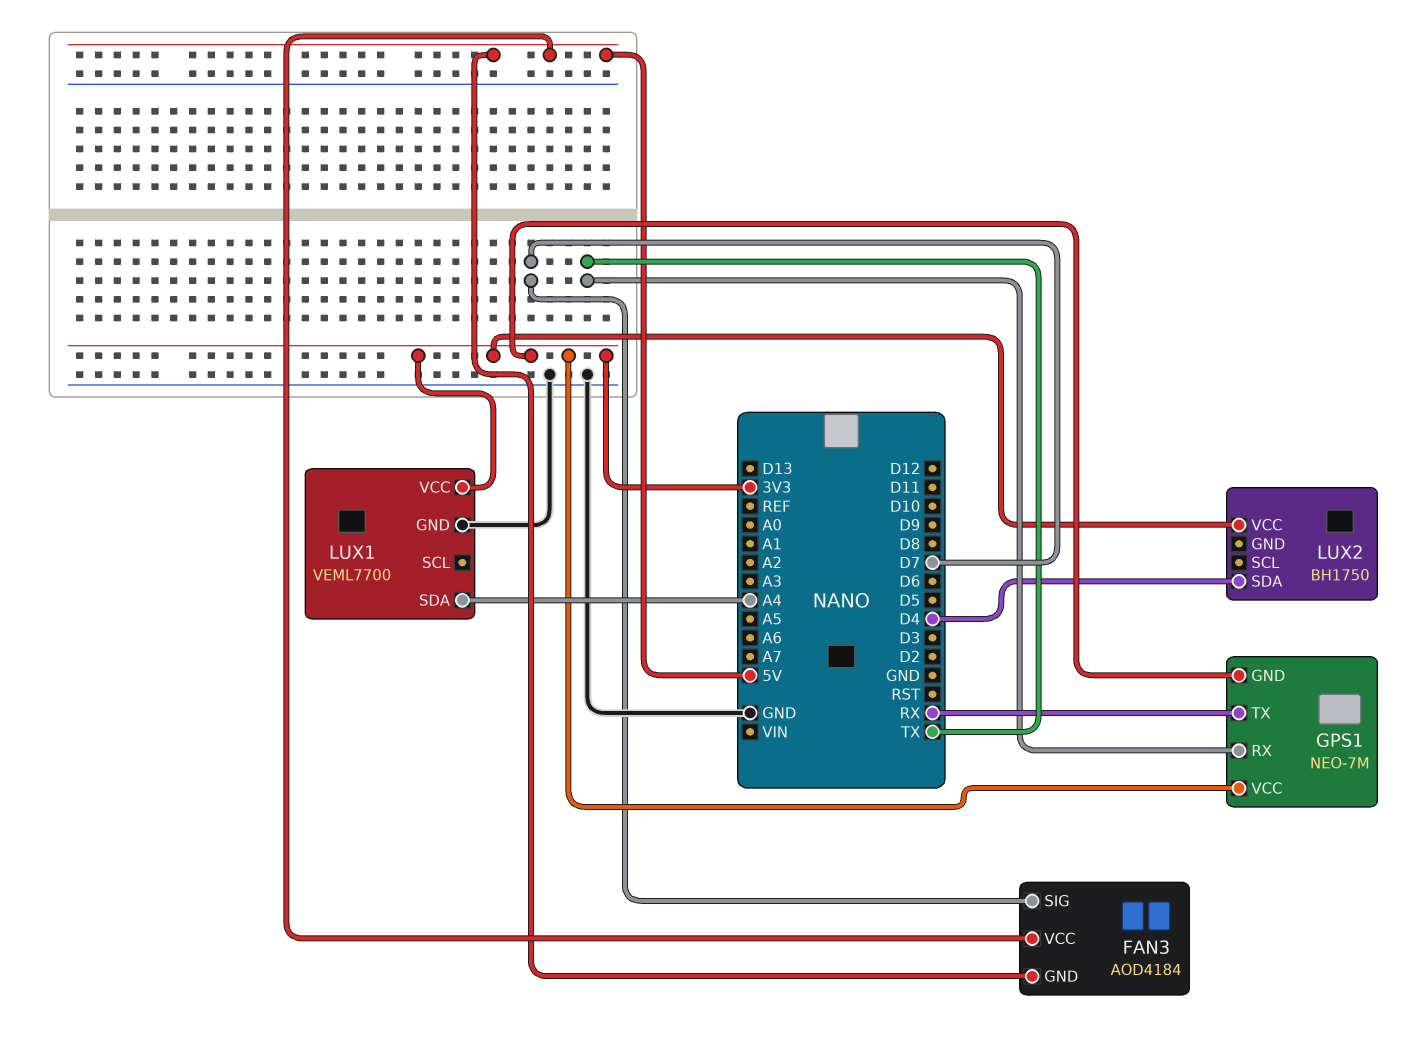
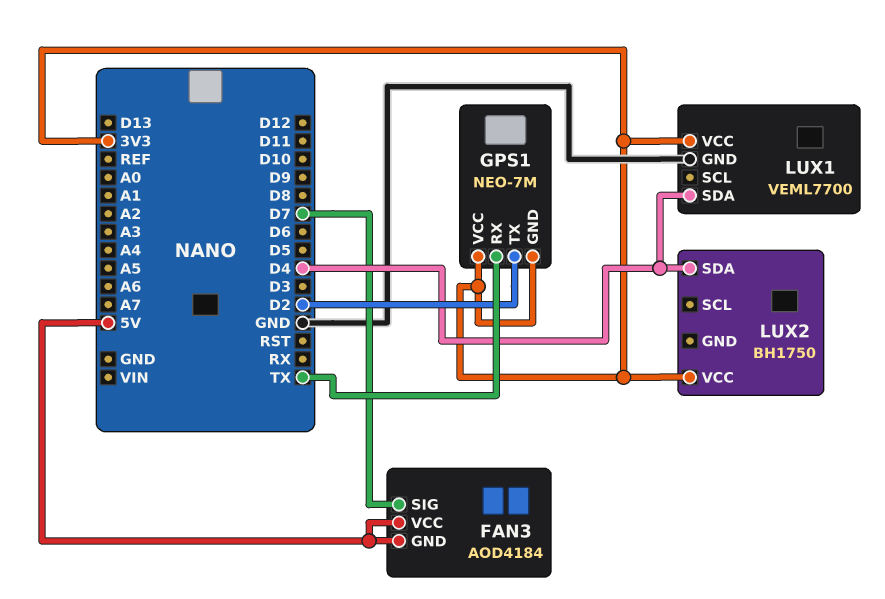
GPS1 pin TX: RX -> D2
LUX1 pin SDA: A4 -> D4

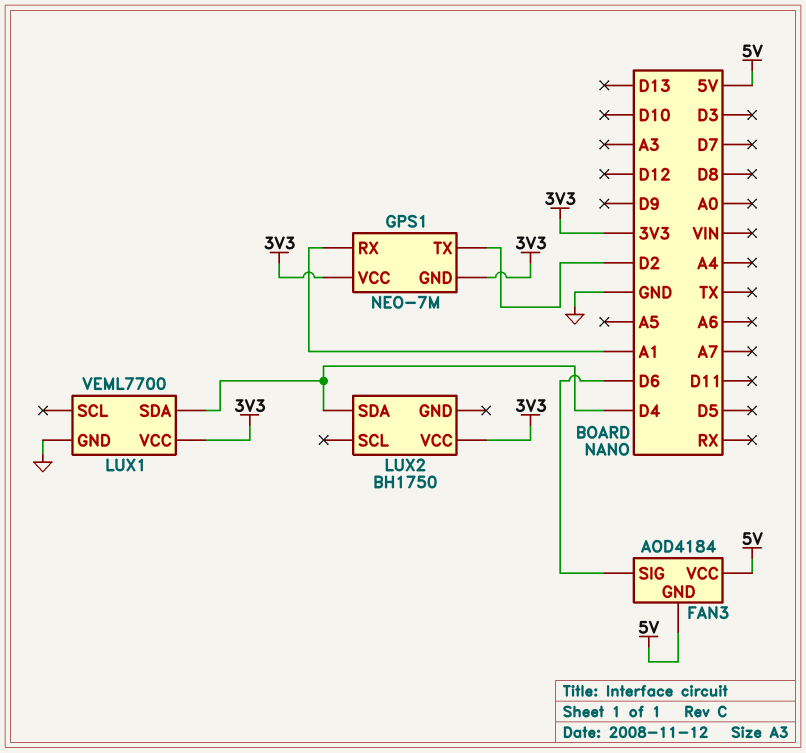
FAN3 pin SIG: D7 -> D6
GPS1 pin RX: TX -> A1

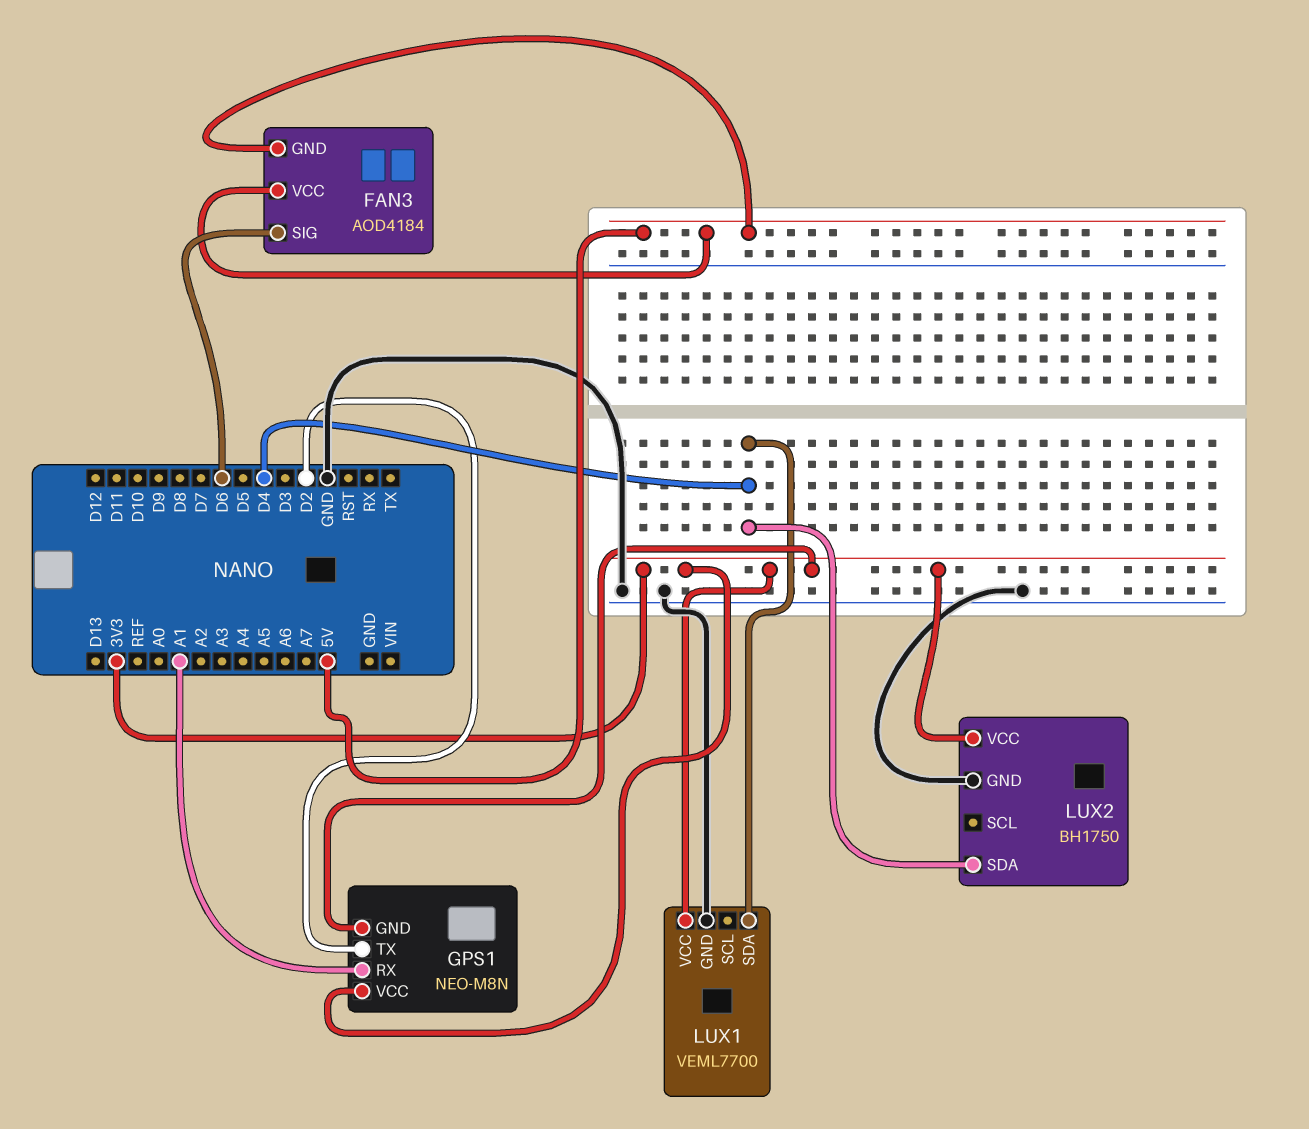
GPS1: NEO-7M -> NEO-M8N
LUX2 pin GND: none -> GND

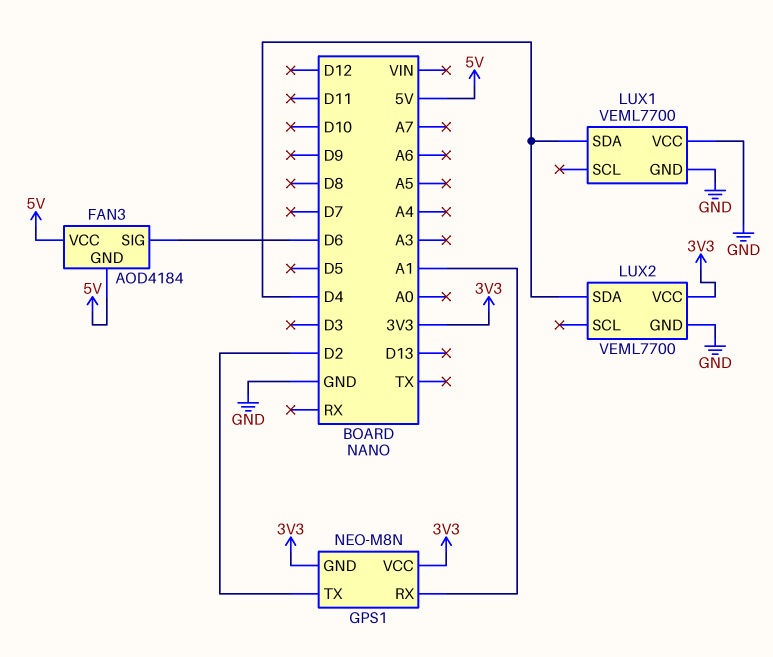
LUX1 pin VCC: 3V3 -> GND
LUX2: BH1750 -> VEML7700

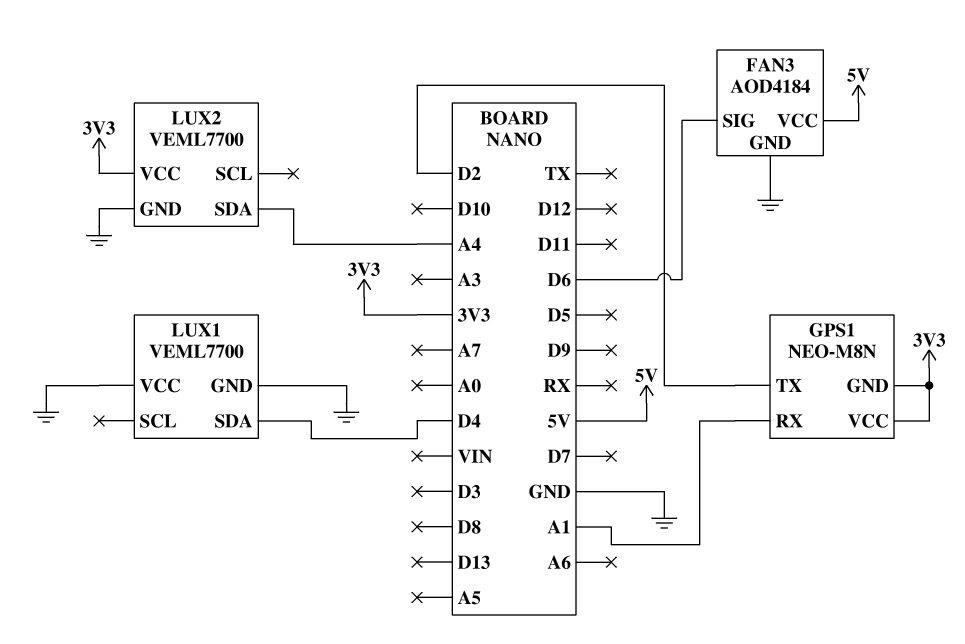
FAN3 pin GND: 5V -> GND
LUX2 pin SDA: D4 -> A4

